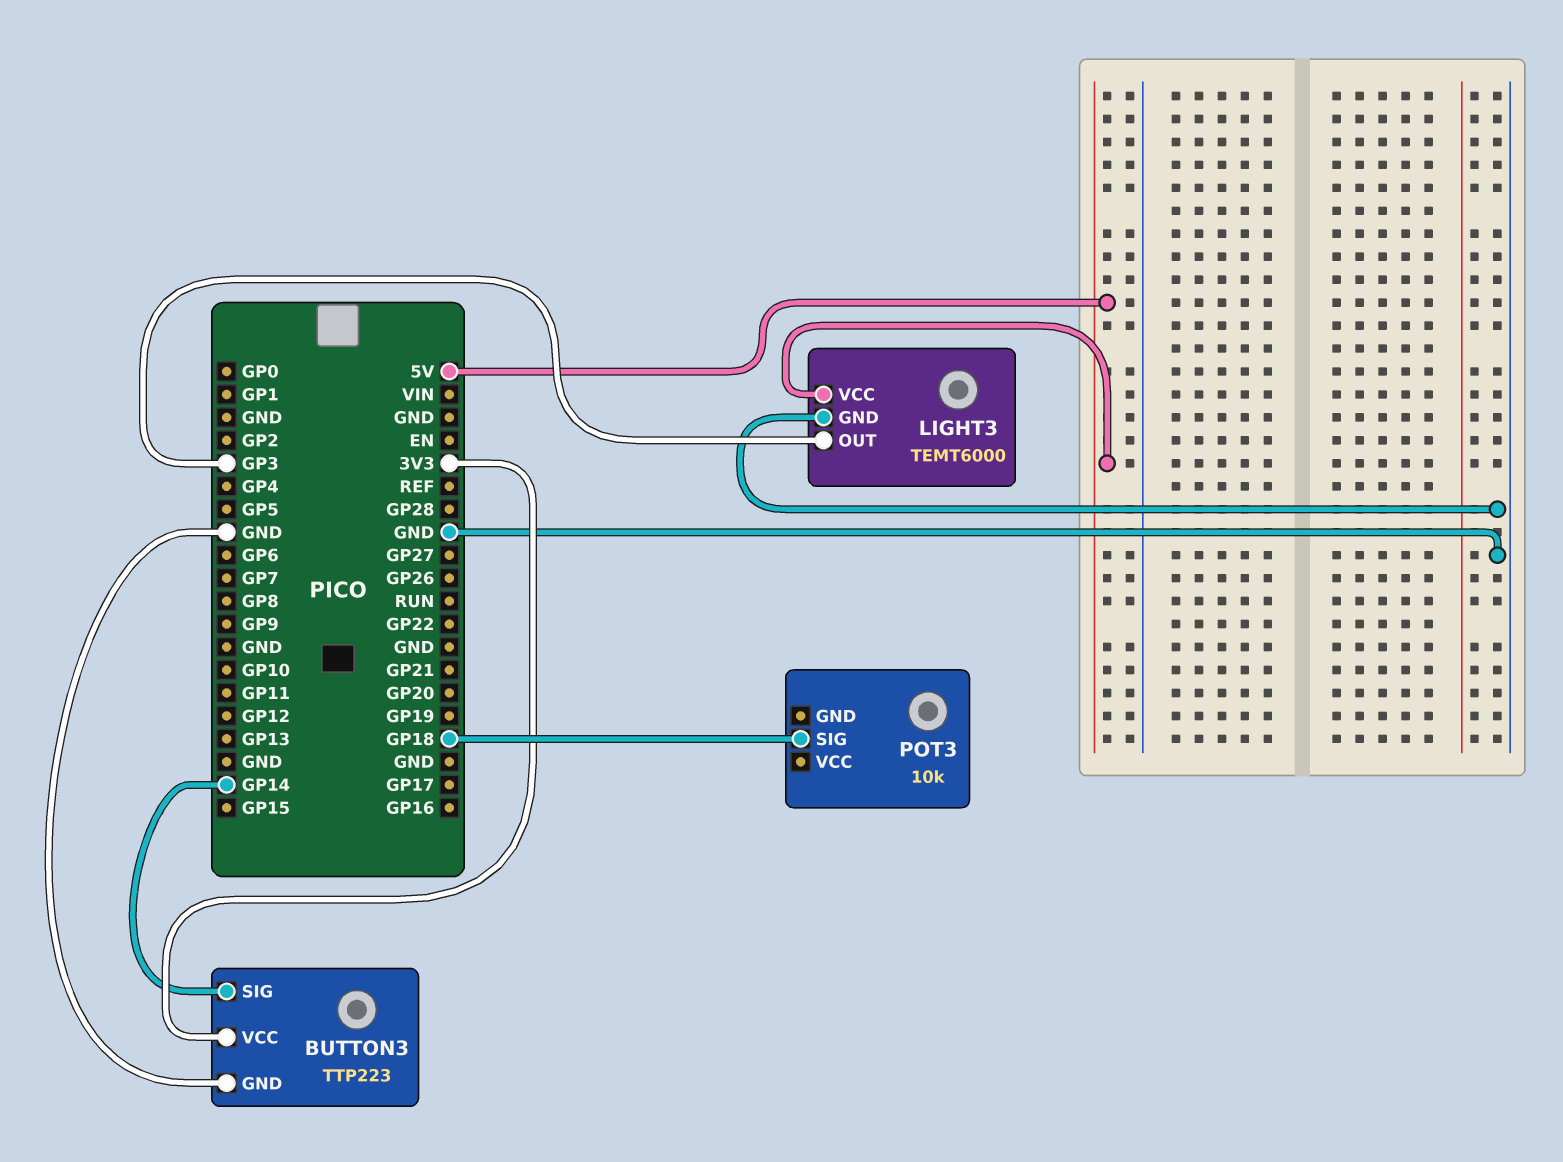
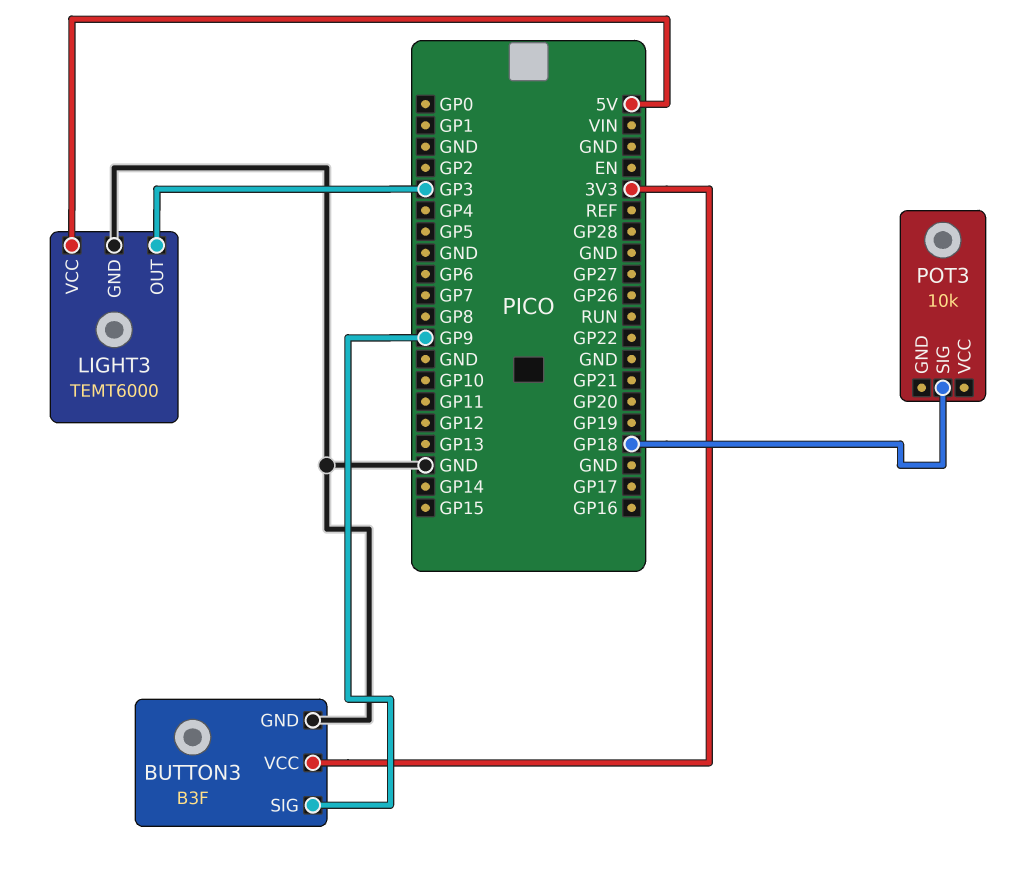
BUTTON3: TTP223 -> B3F
BUTTON3 pin SIG: GP14 -> GP9

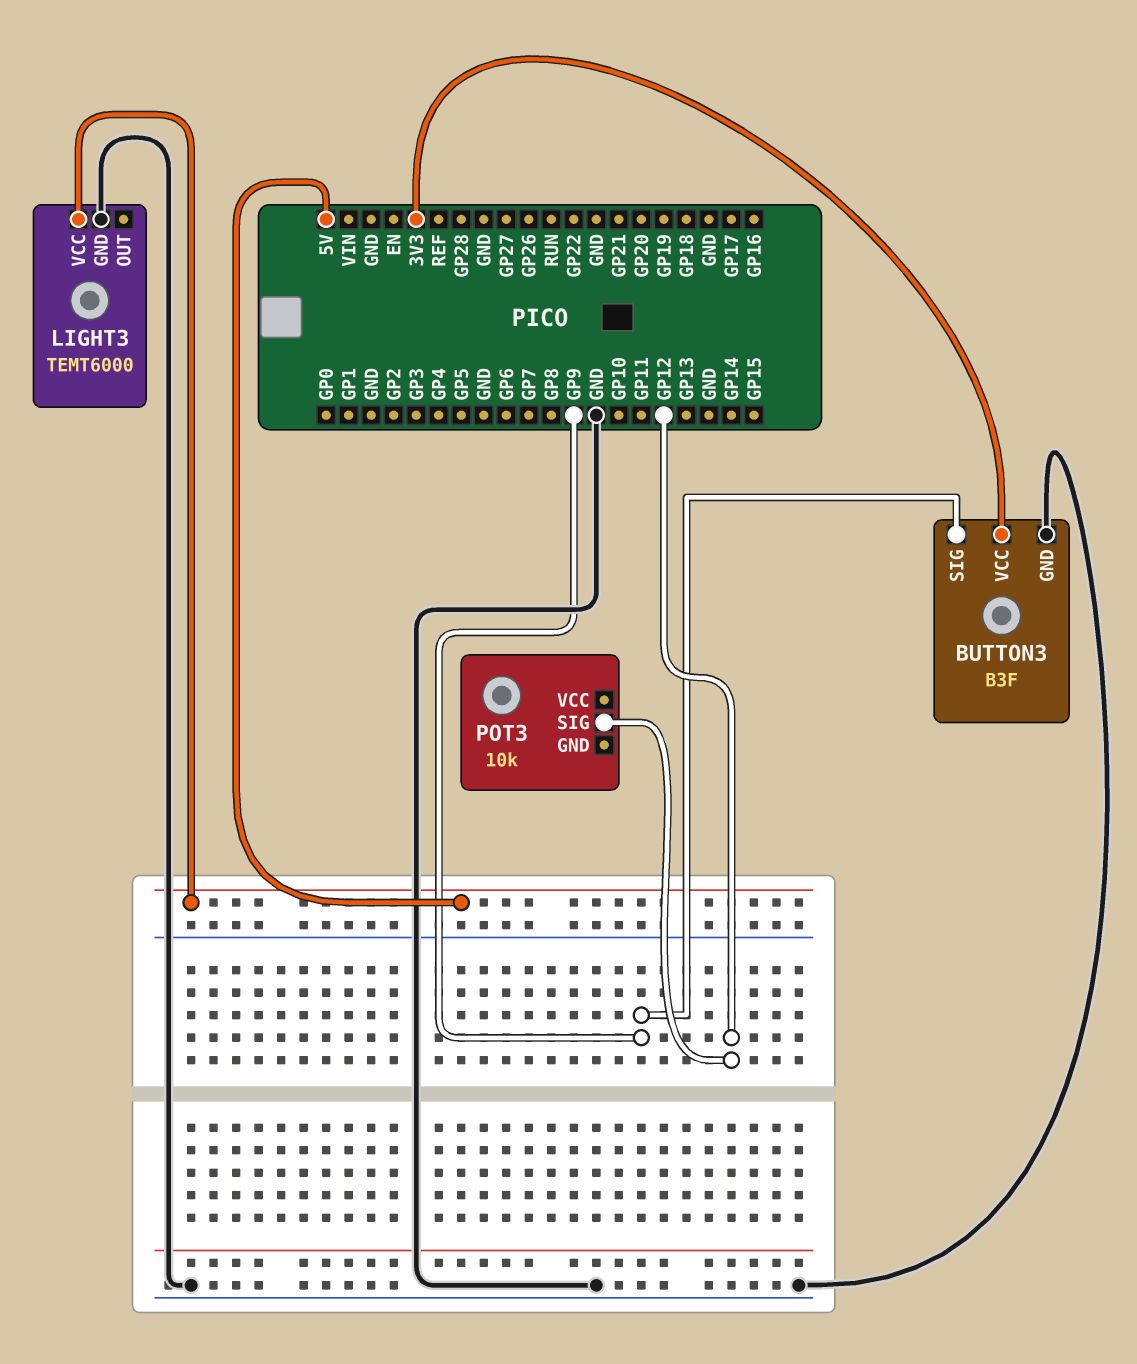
LIGHT3 pin OUT: GP3 -> none
POT3 pin SIG: GP18 -> GP12

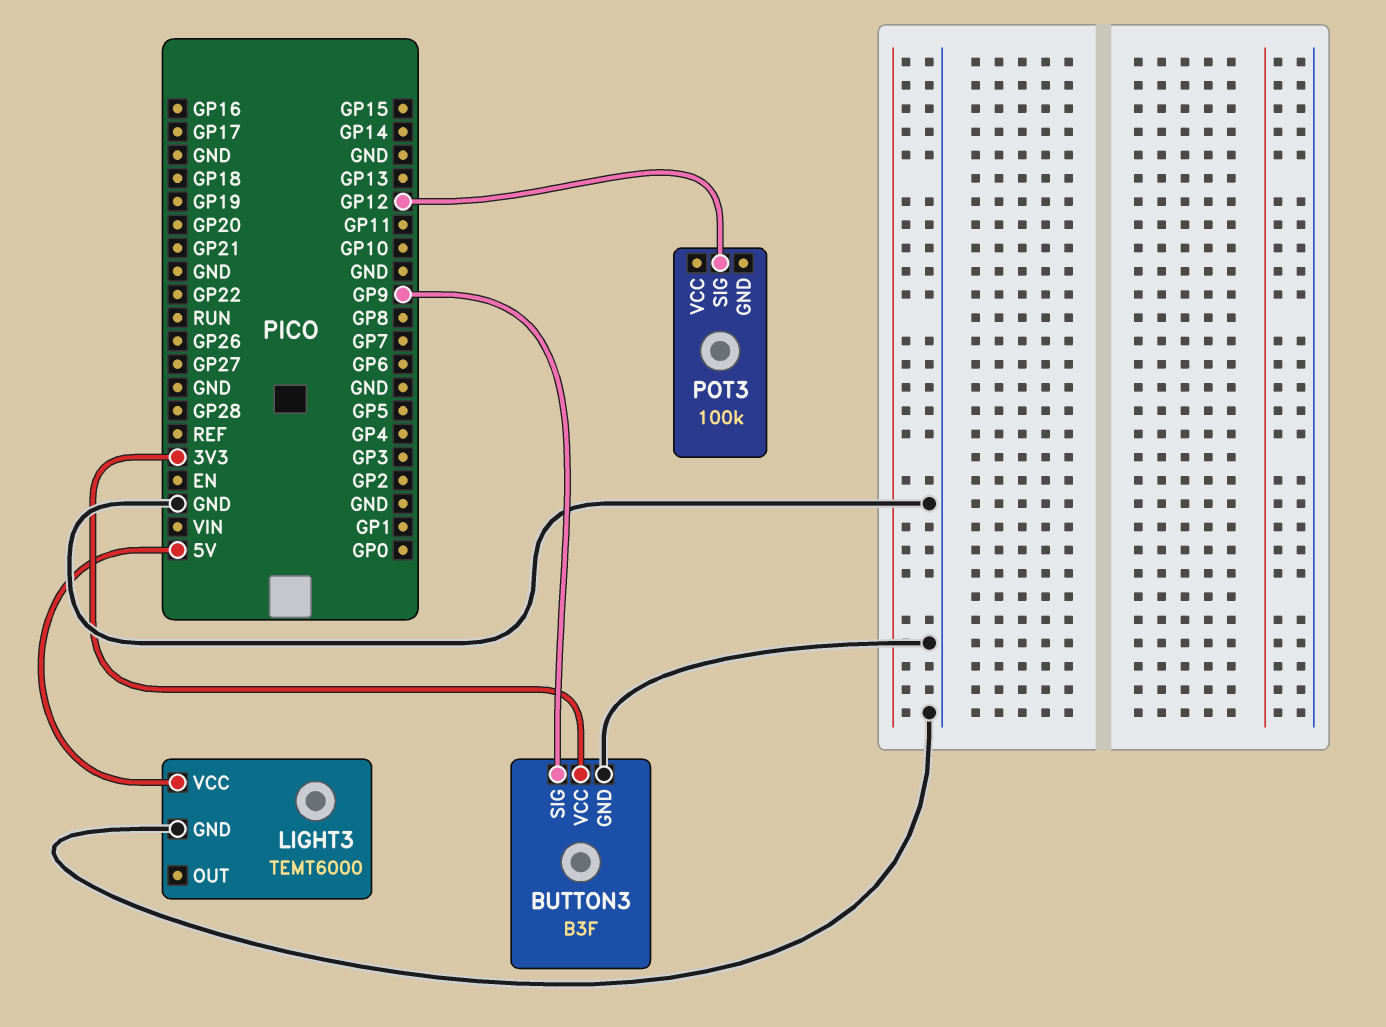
POT3: 10k -> 100k

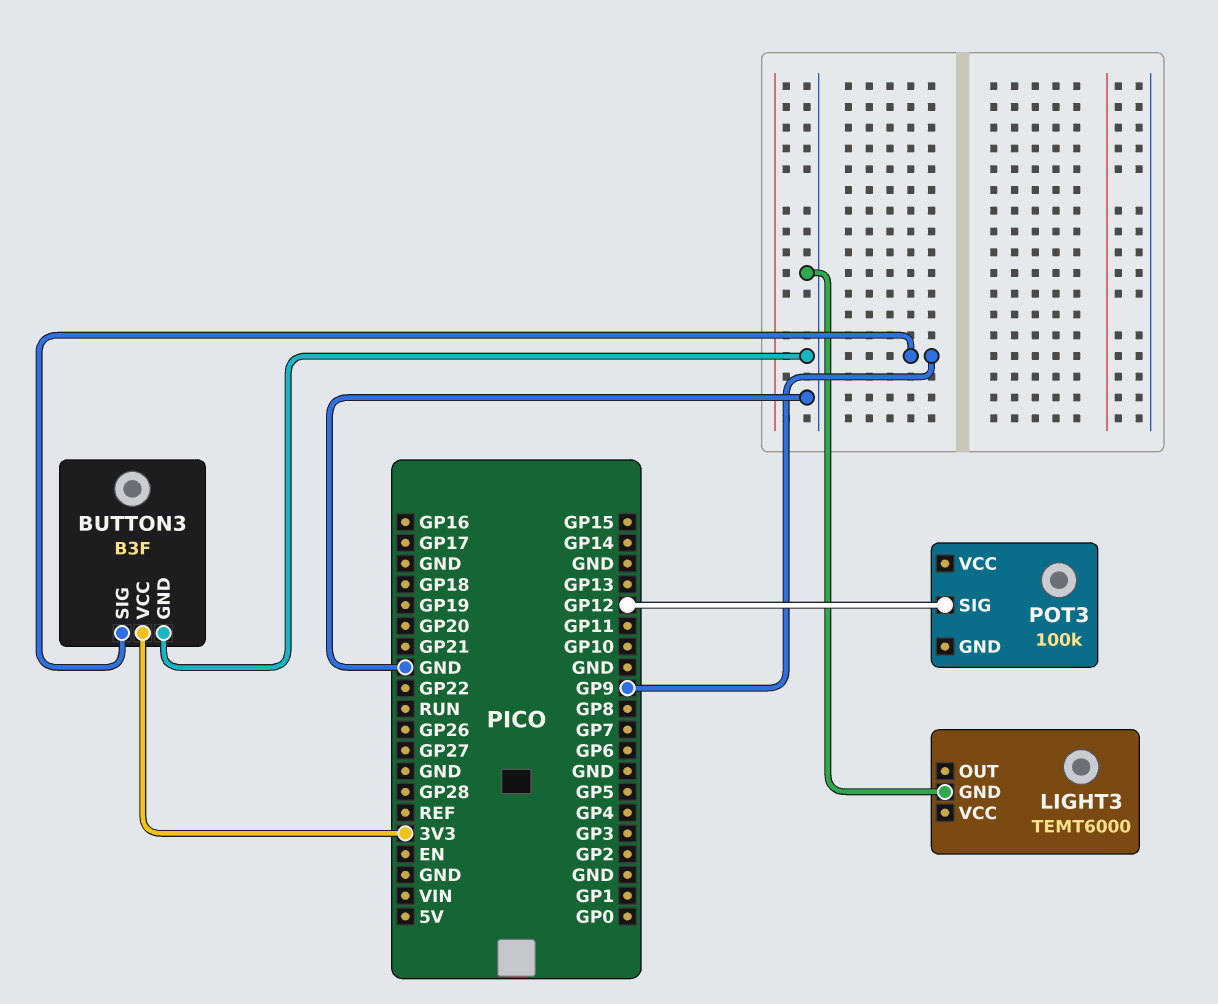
LIGHT3 pin VCC: 5V -> none

